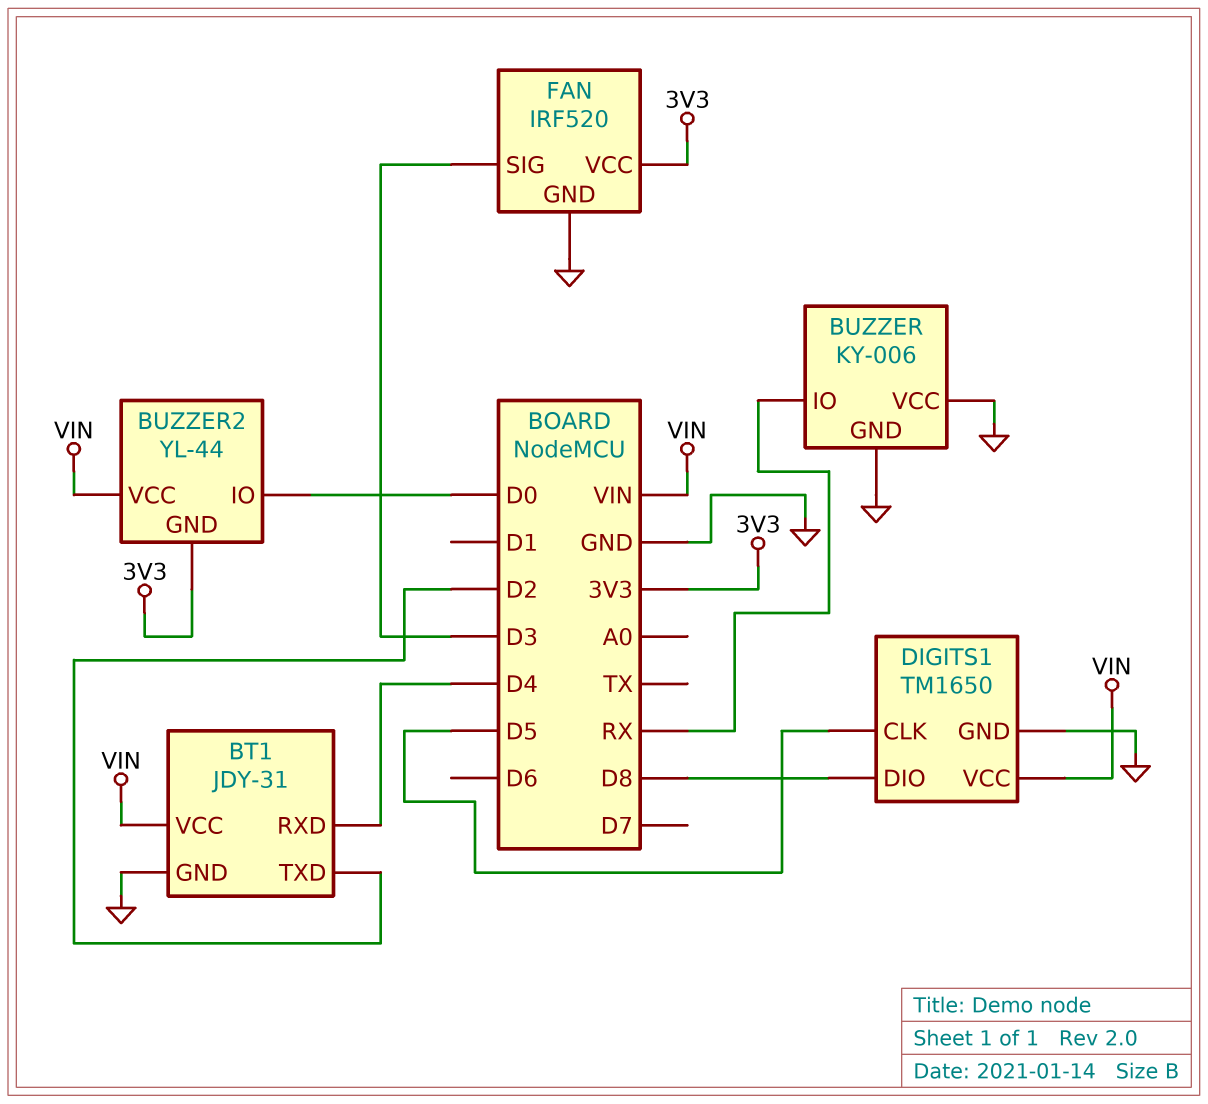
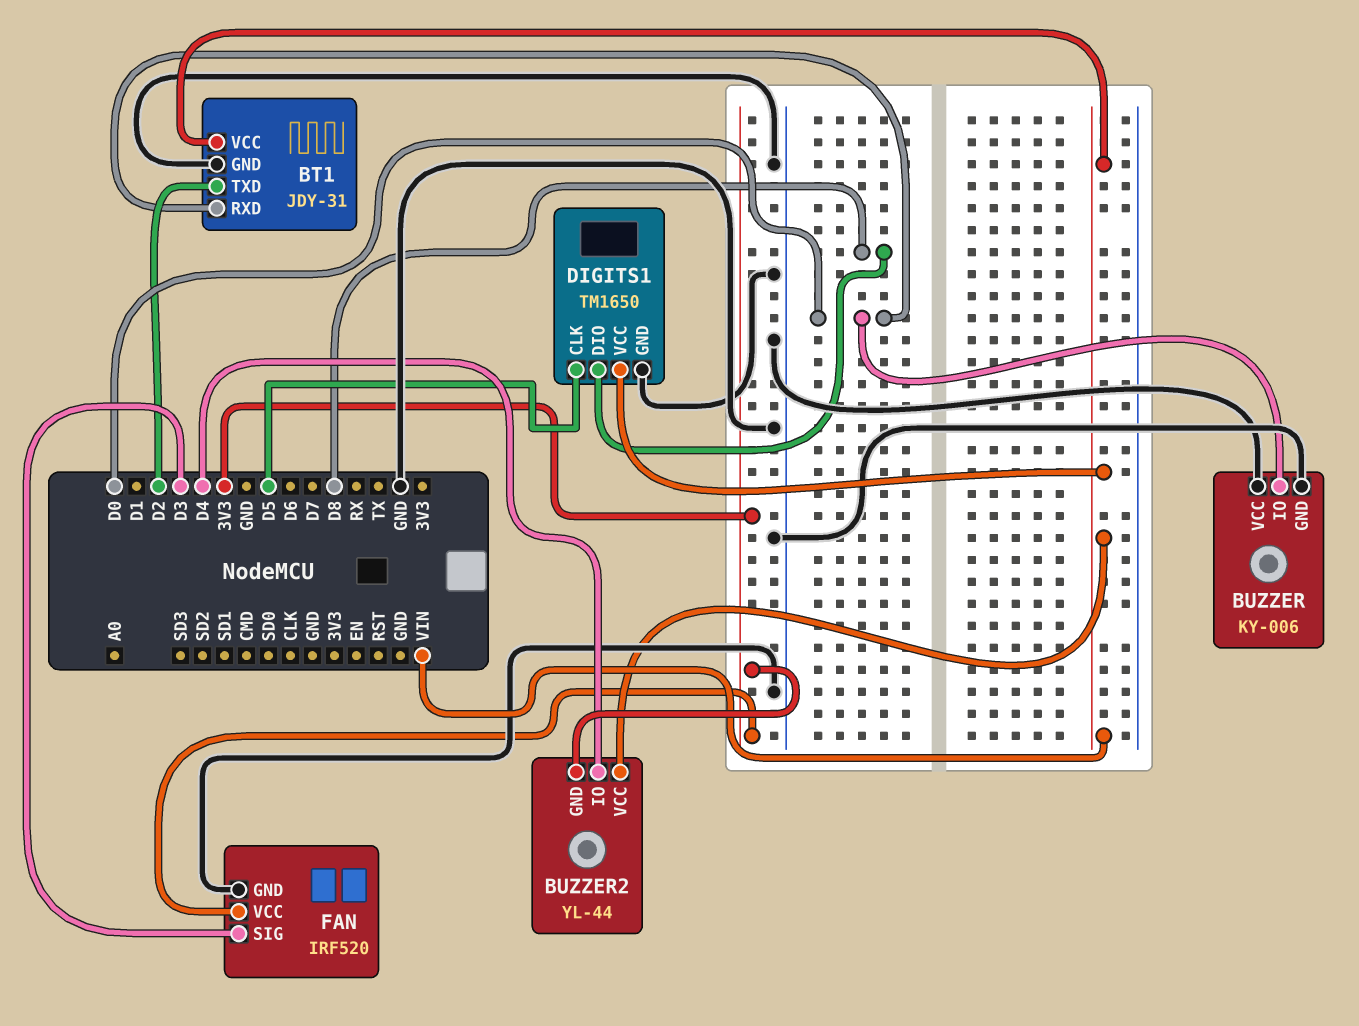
BT1 pin RXD: D4 -> D0
BUZZER pin IO: RX -> D0
BUZZER2 pin IO: D0 -> D4

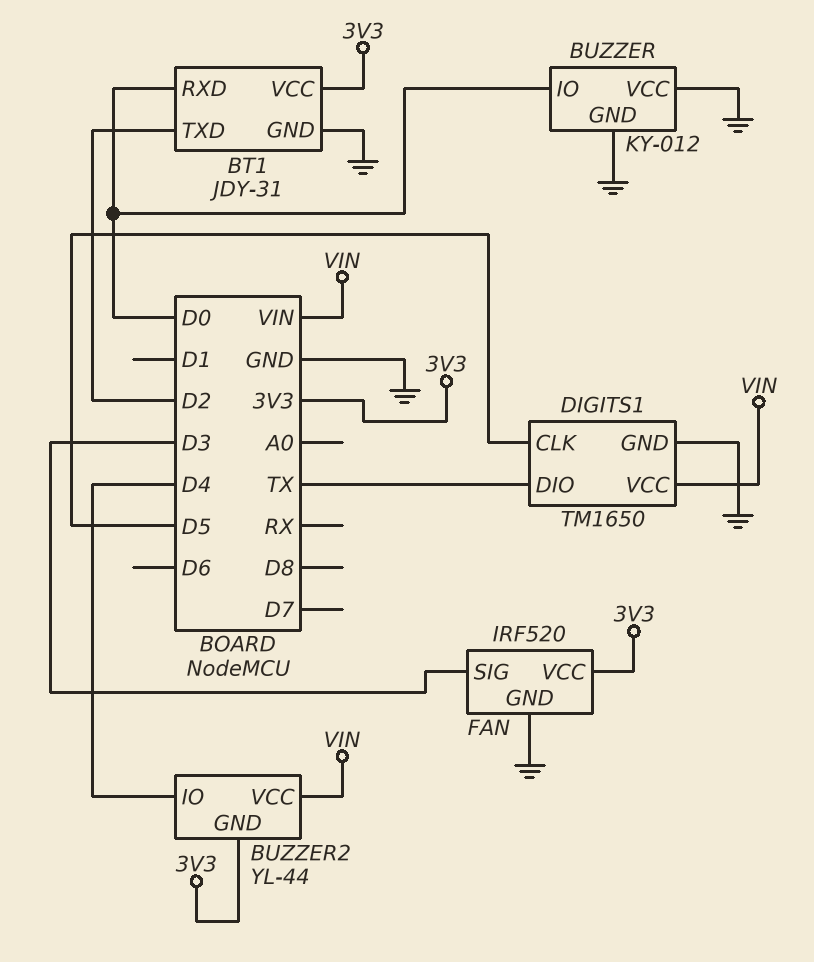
BT1 pin VCC: VIN -> 3V3
BUZZER: KY-006 -> KY-012
DIGITS1 pin DIO: D8 -> TX

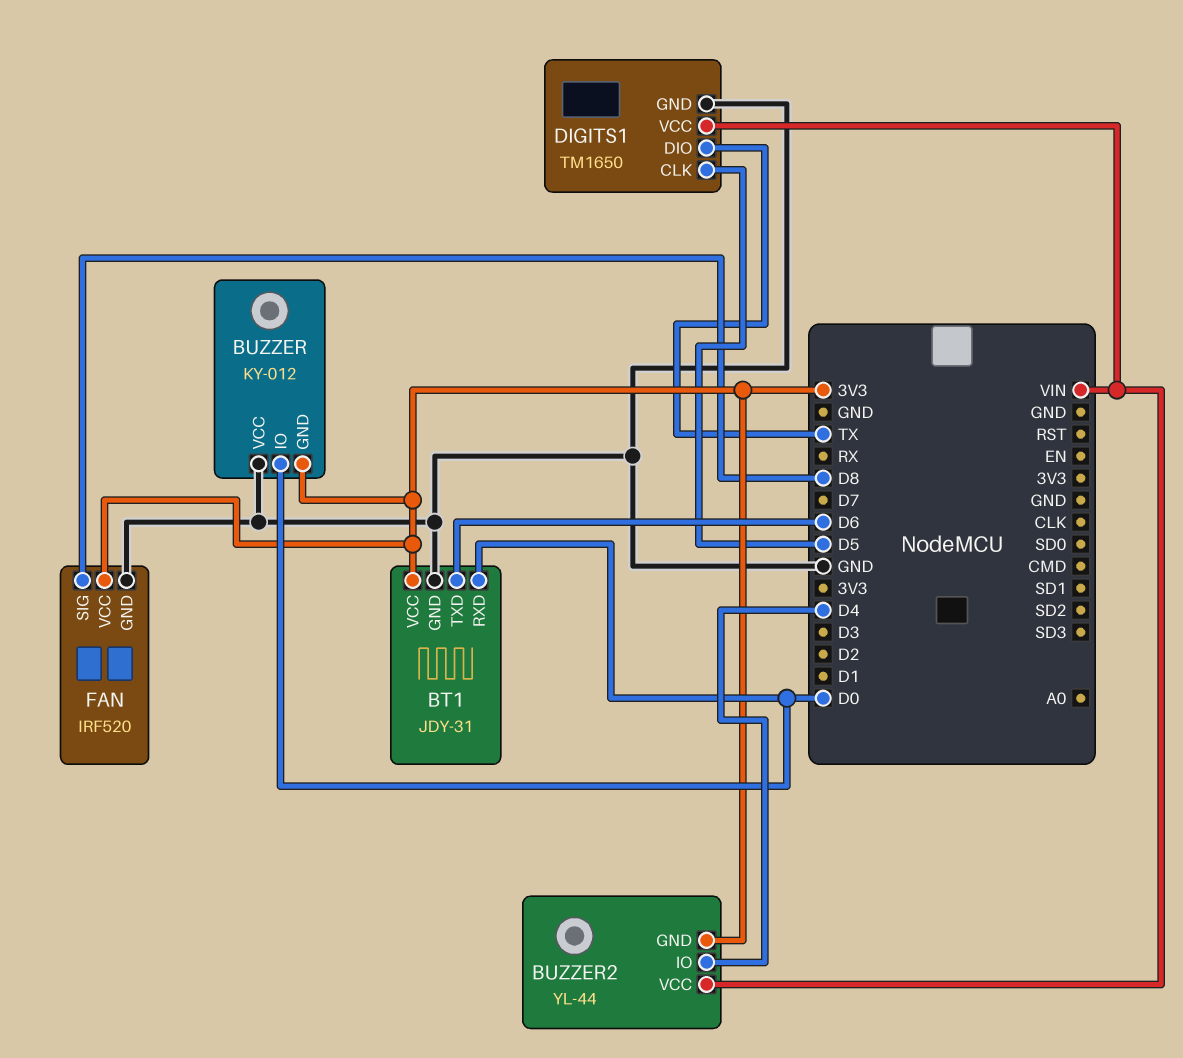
BT1 pin TXD: D2 -> D6
BUZZER pin GND: GND -> 3V3
FAN pin SIG: D3 -> D8

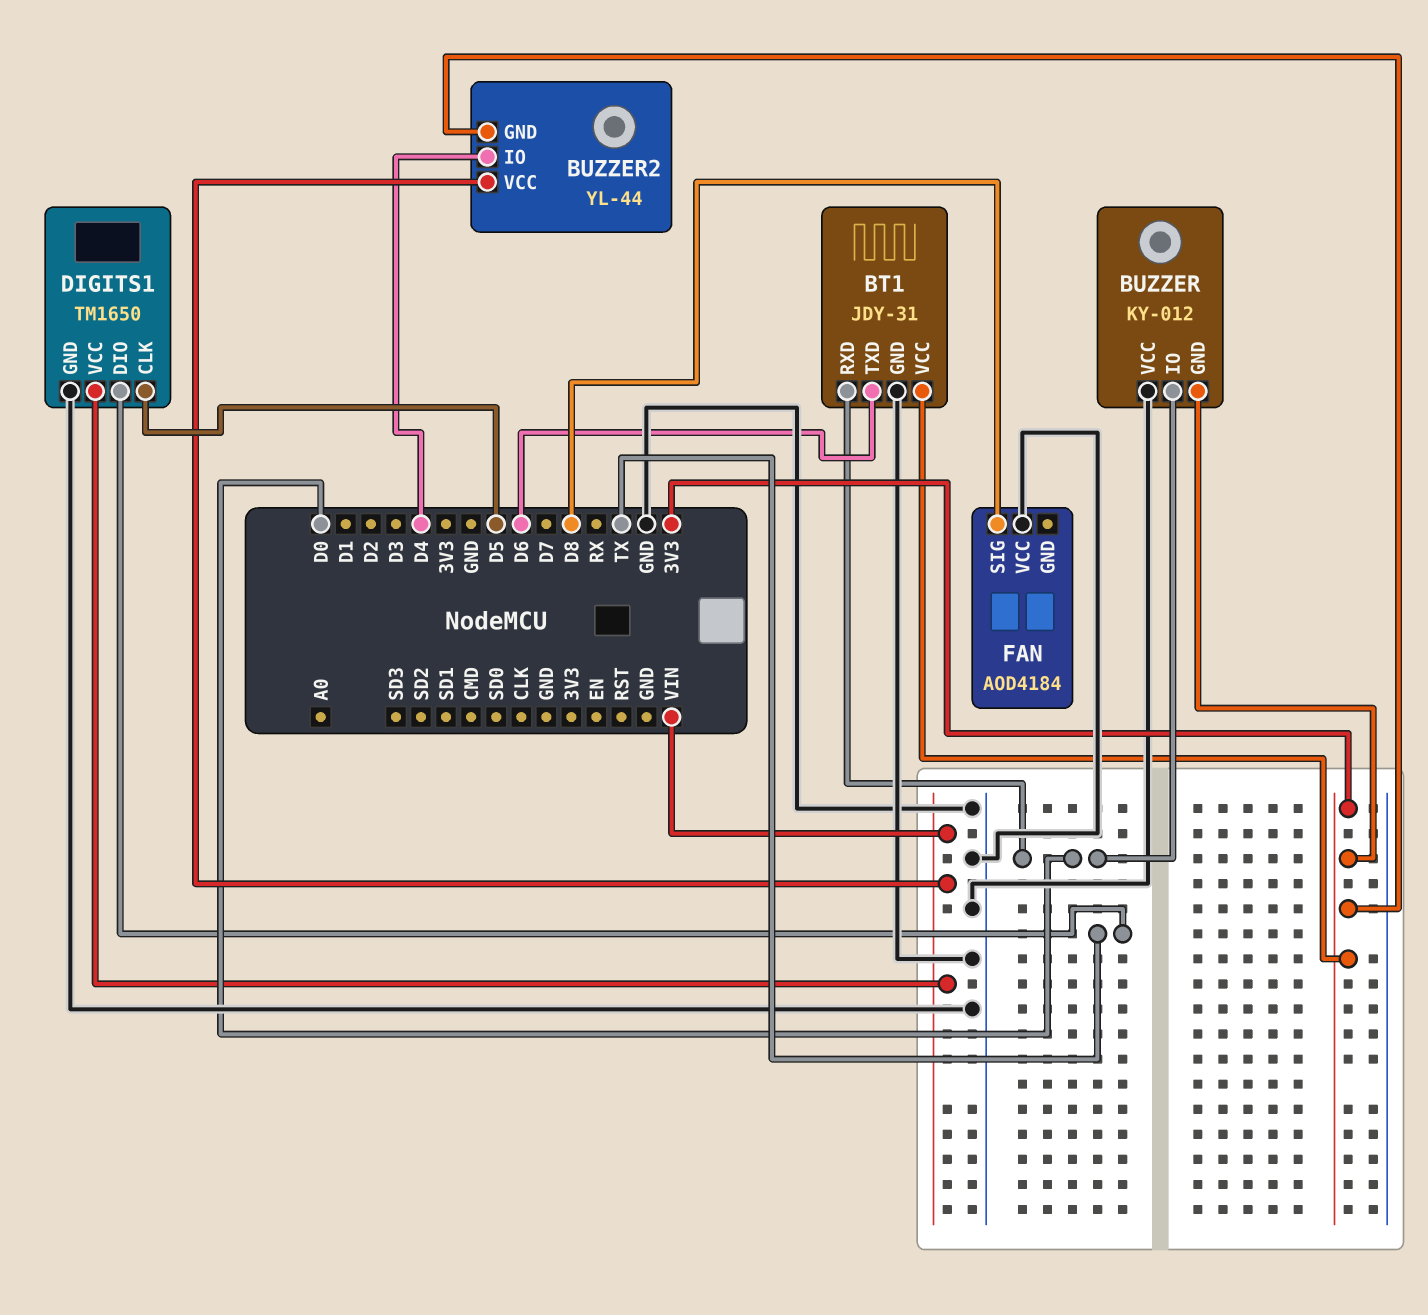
FAN: IRF520 -> AOD4184
FAN pin GND: GND -> none
FAN pin VCC: 3V3 -> GND

